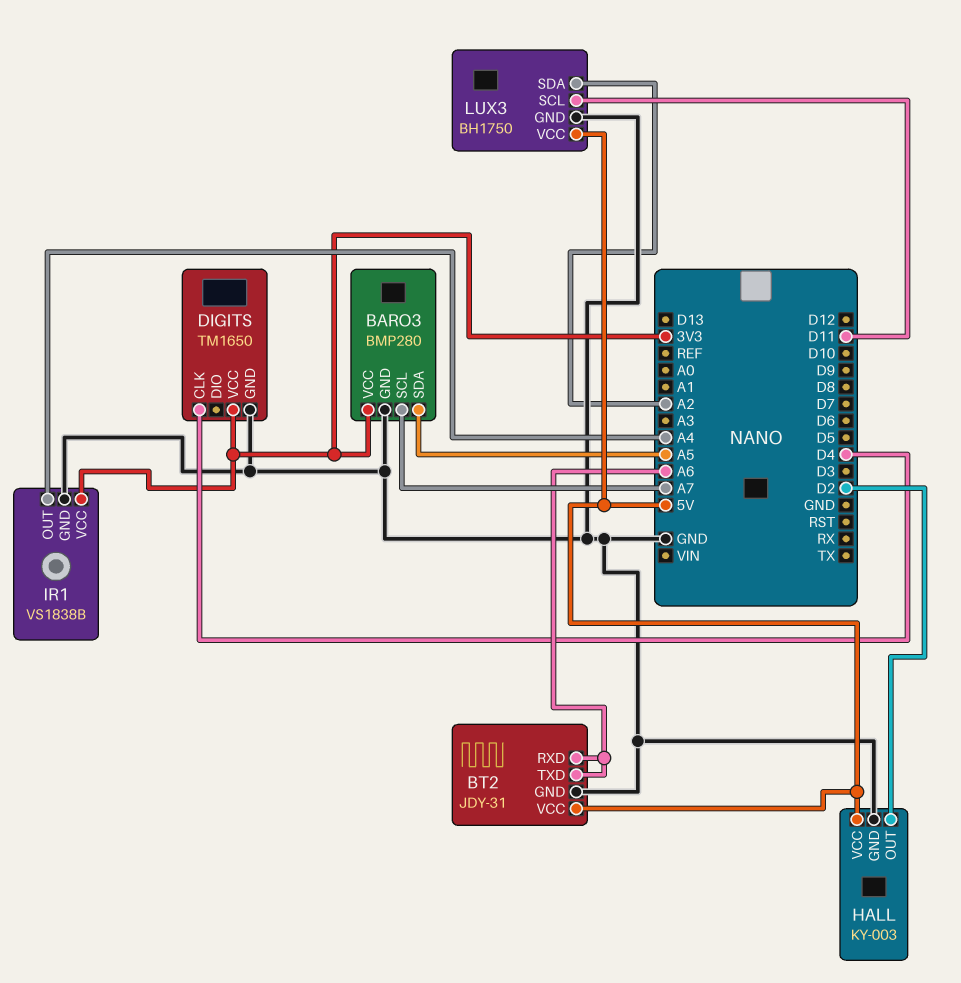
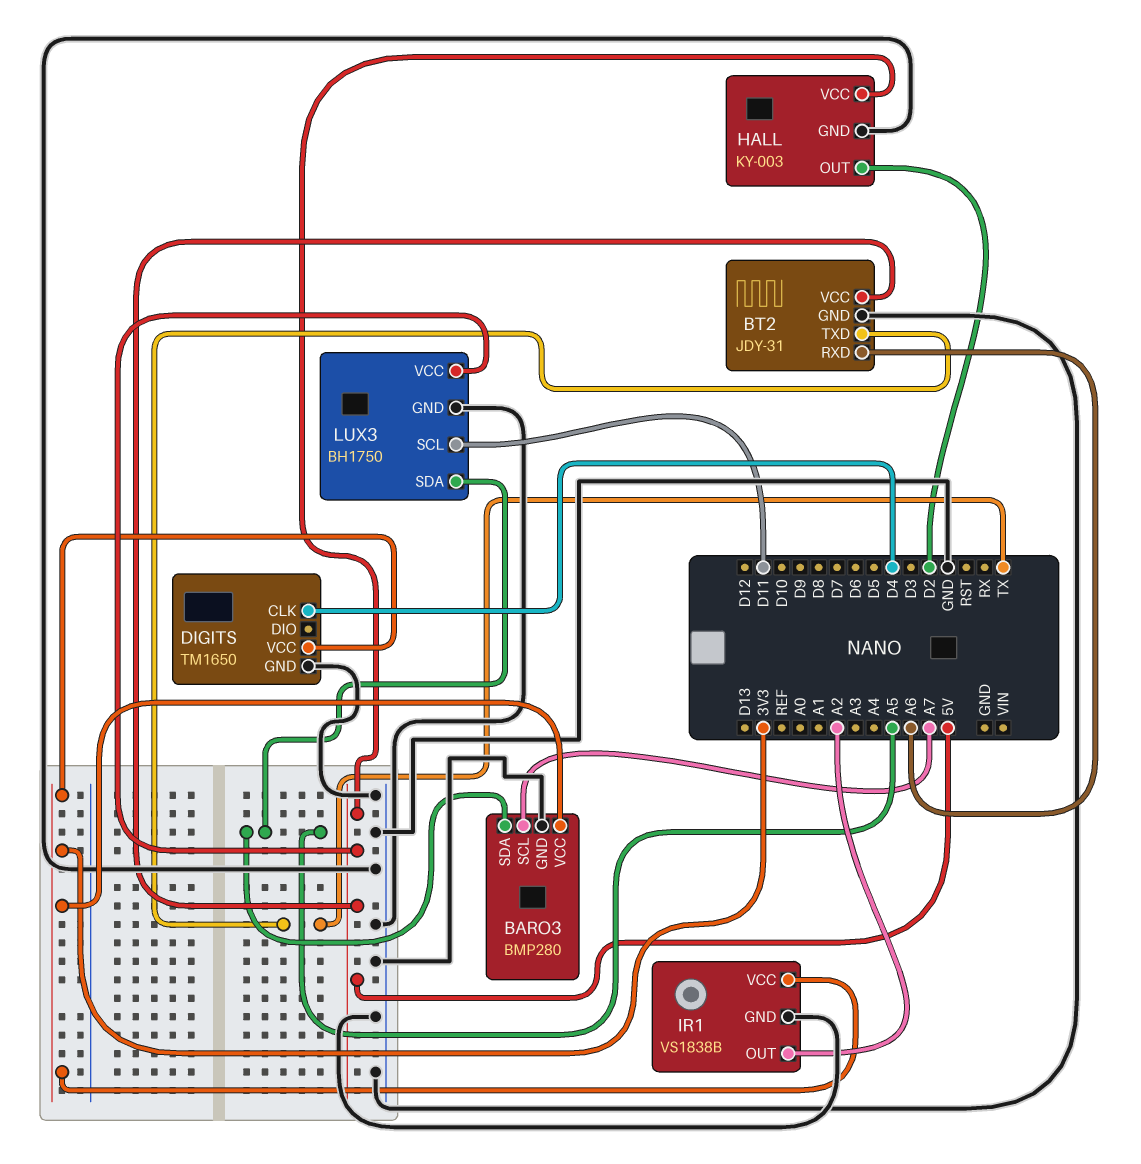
BT2 pin TXD: A6 -> TX
IR1 pin OUT: A4 -> A2
LUX3 pin SDA: A2 -> A5

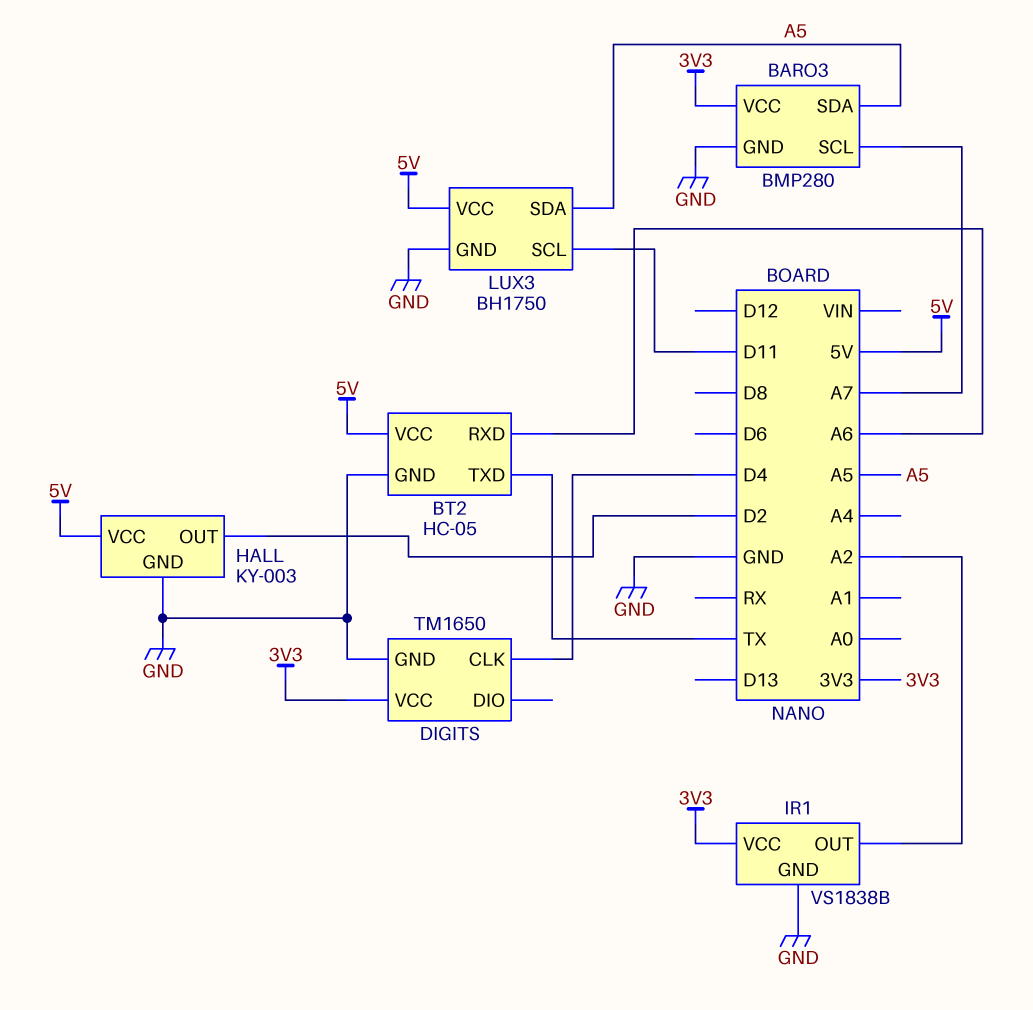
BT2: JDY-31 -> HC-05

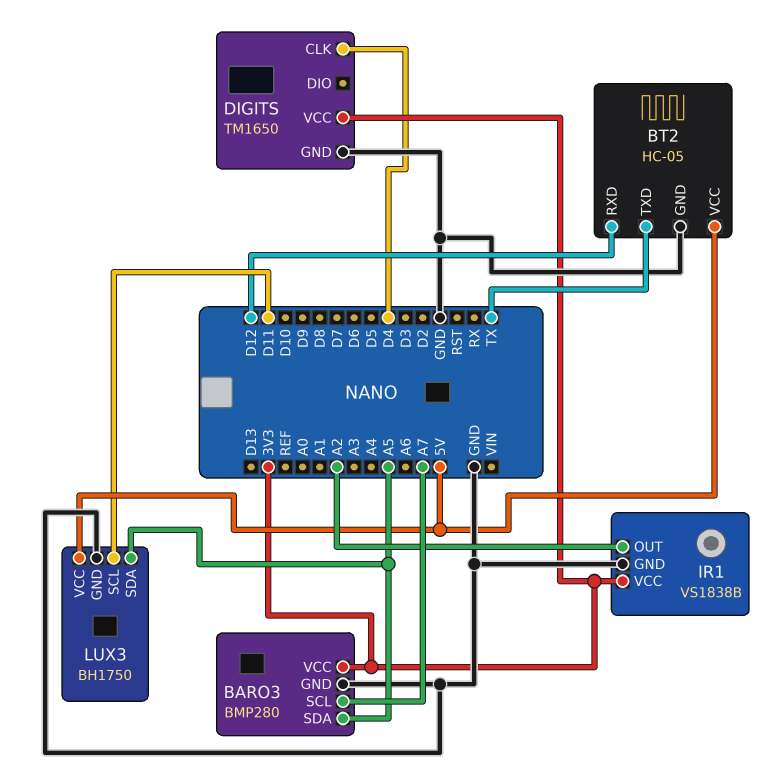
BT2 pin RXD: A6 -> D12
HALL: KY-003 -> none
HALL pin GND: GND -> none
HALL pin OUT: D2 -> none
HALL pin VCC: 5V -> none

